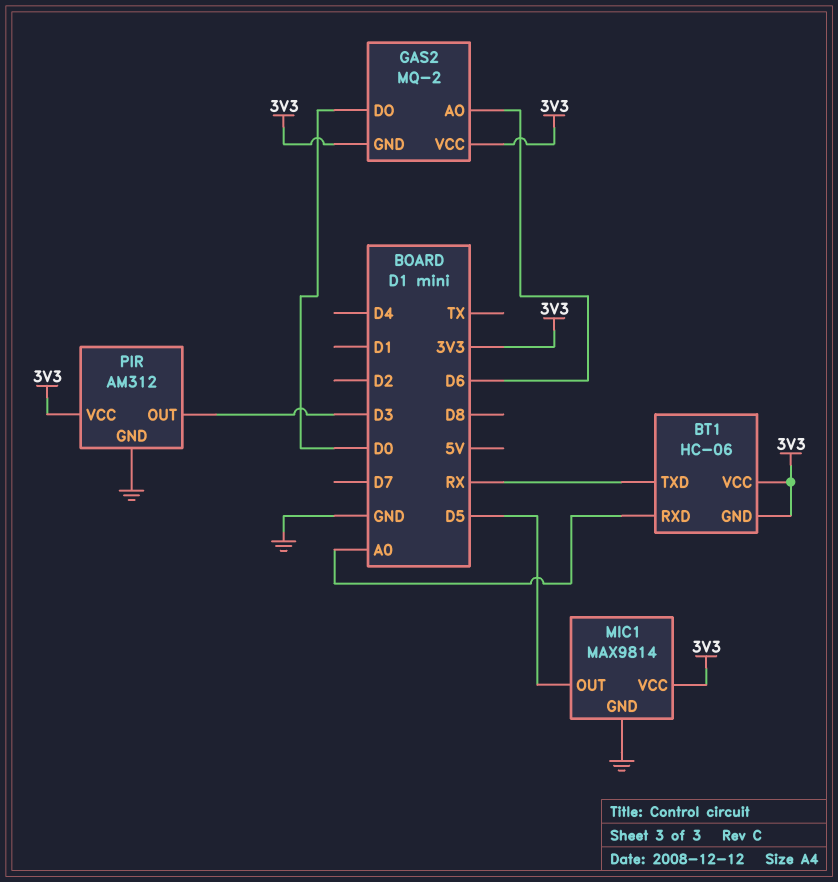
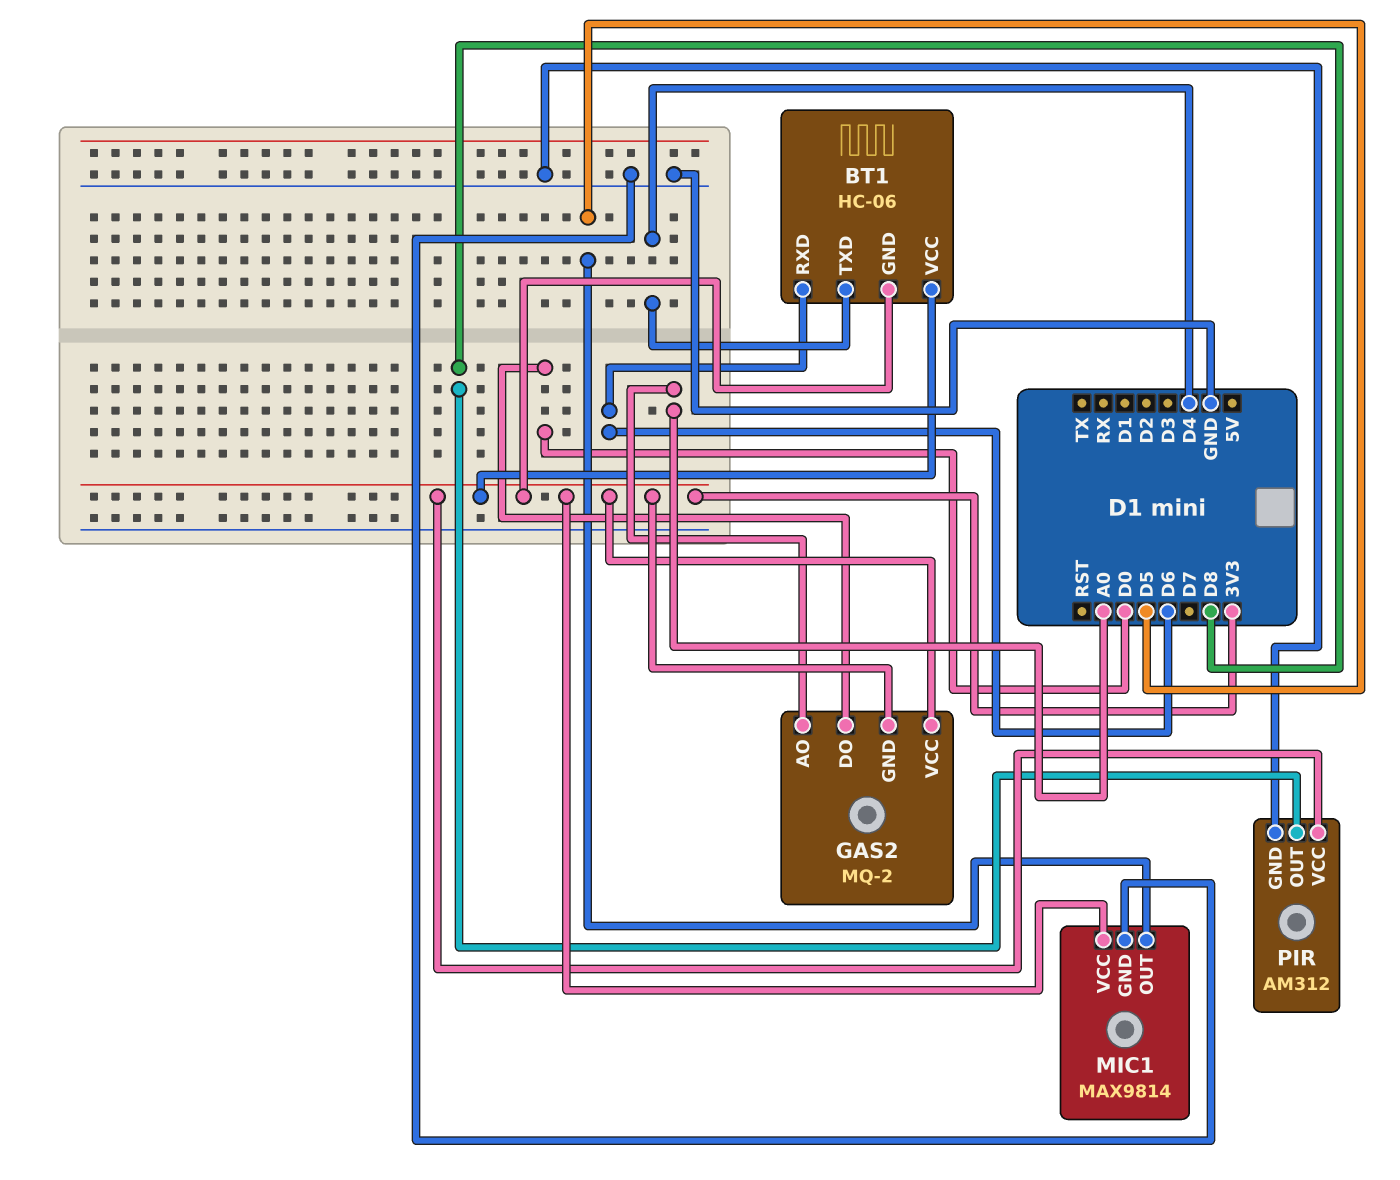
BT1 pin RXD: A0 -> D6
BT1 pin TXD: RX -> D4
GAS2 pin AO: D6 -> A0
PIR pin OUT: D3 -> D8

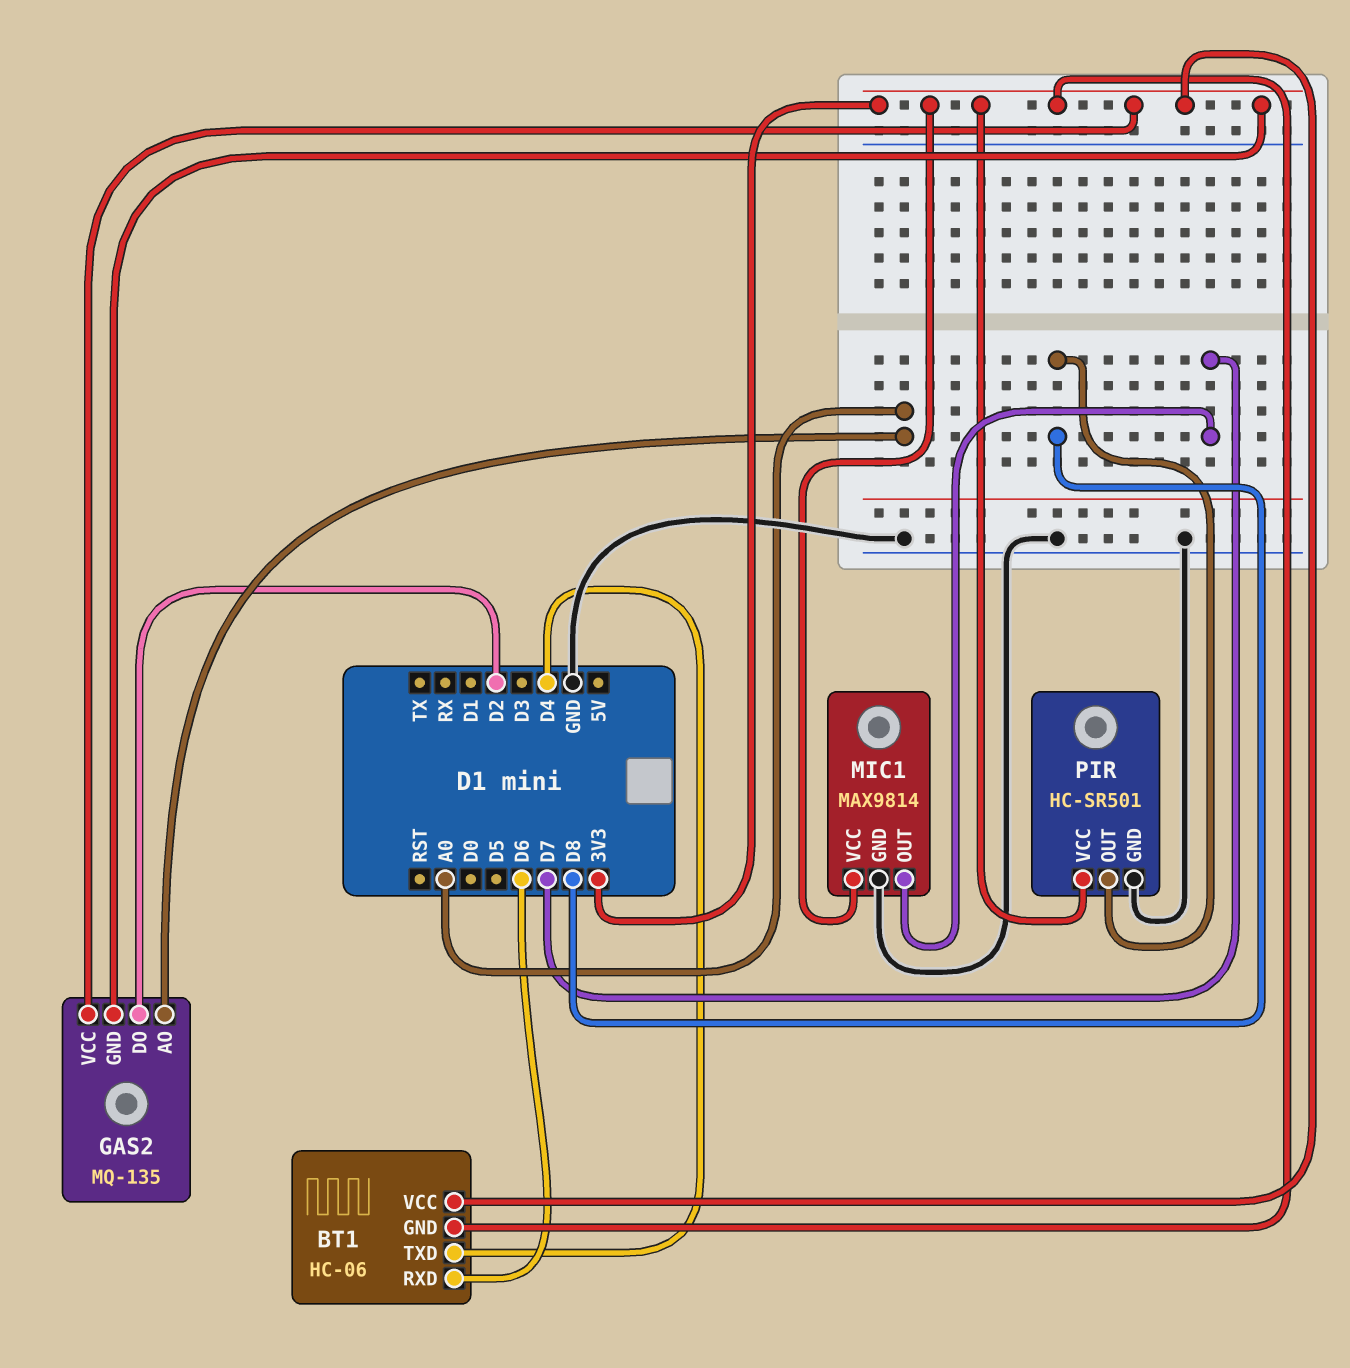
GAS2: MQ-2 -> MQ-135
GAS2 pin DO: D0 -> D2
MIC1 pin OUT: D5 -> D7
PIR: AM312 -> HC-SR501

